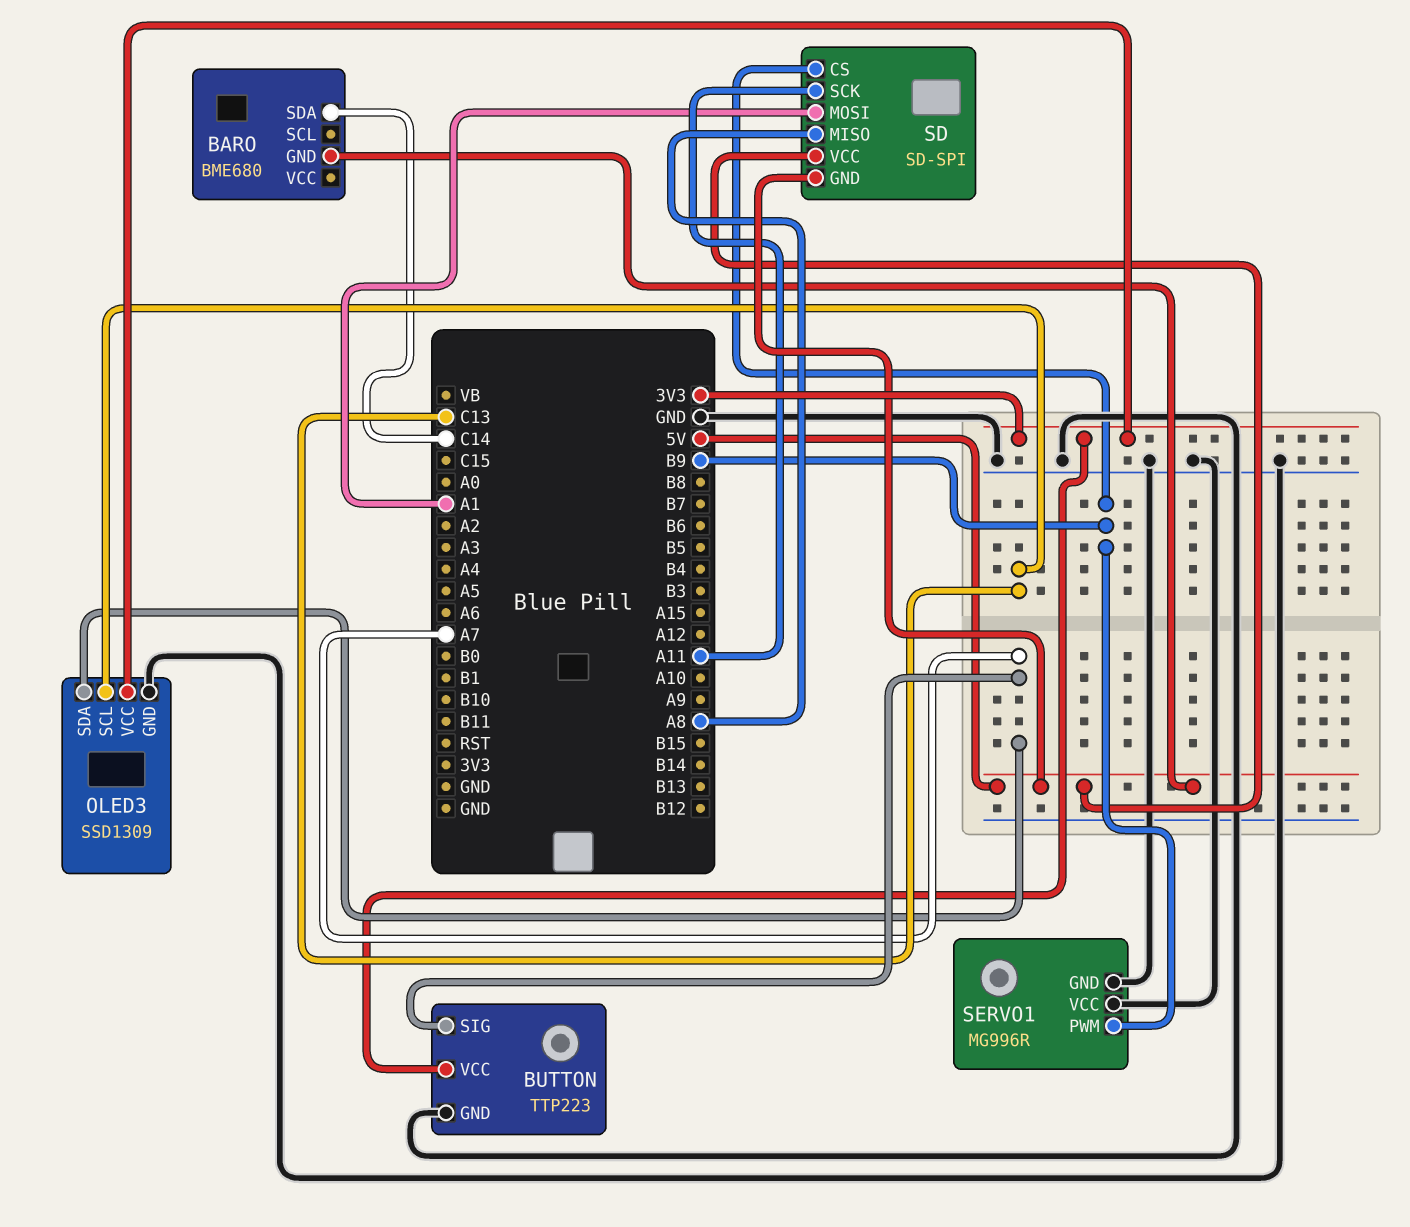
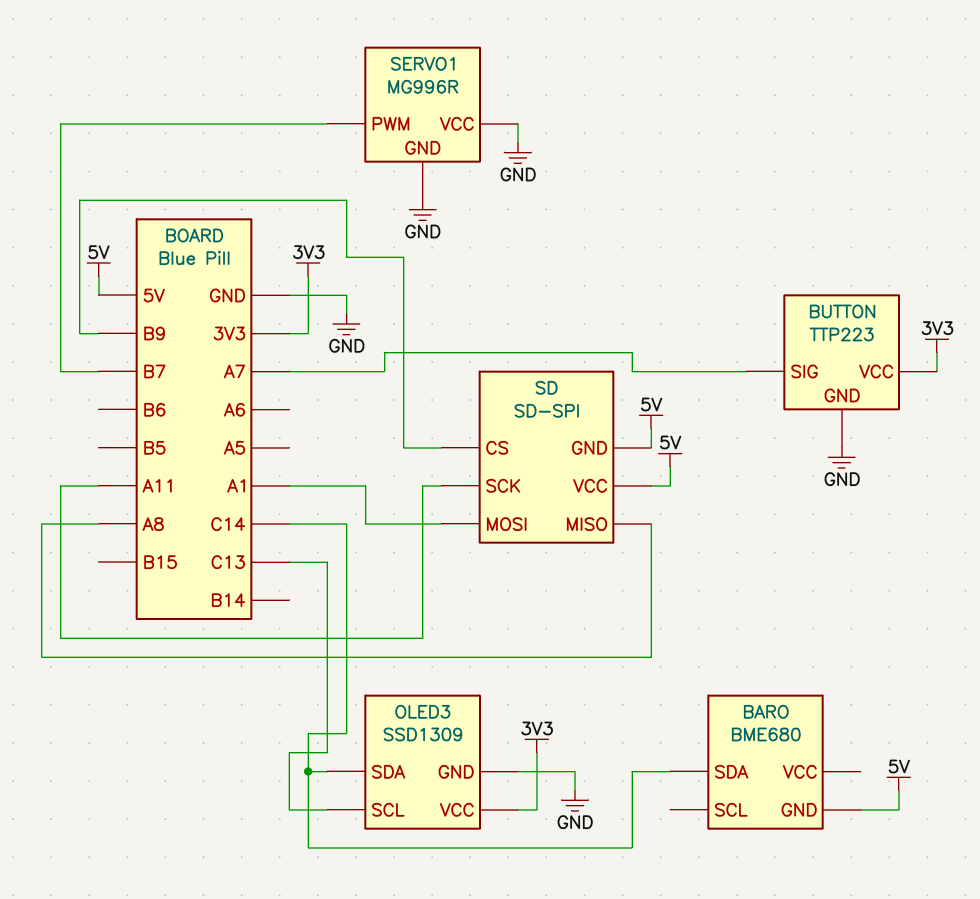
OLED3 pin SDA: A7 -> C14
SERVO1 pin PWM: B9 -> B7

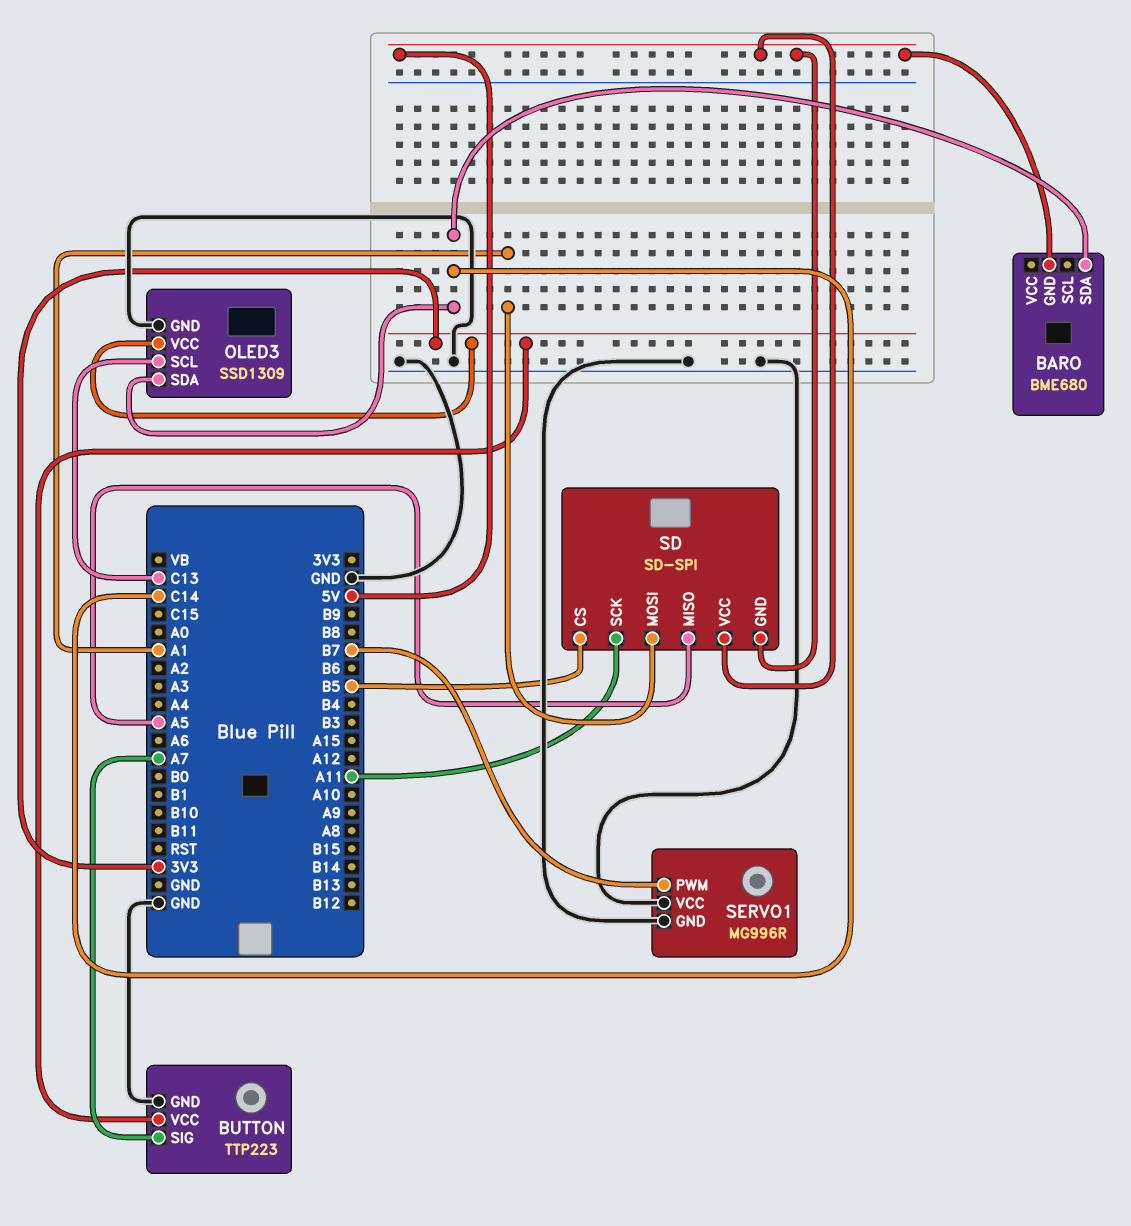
SD pin CS: B9 -> B5
SD pin MISO: A8 -> A5

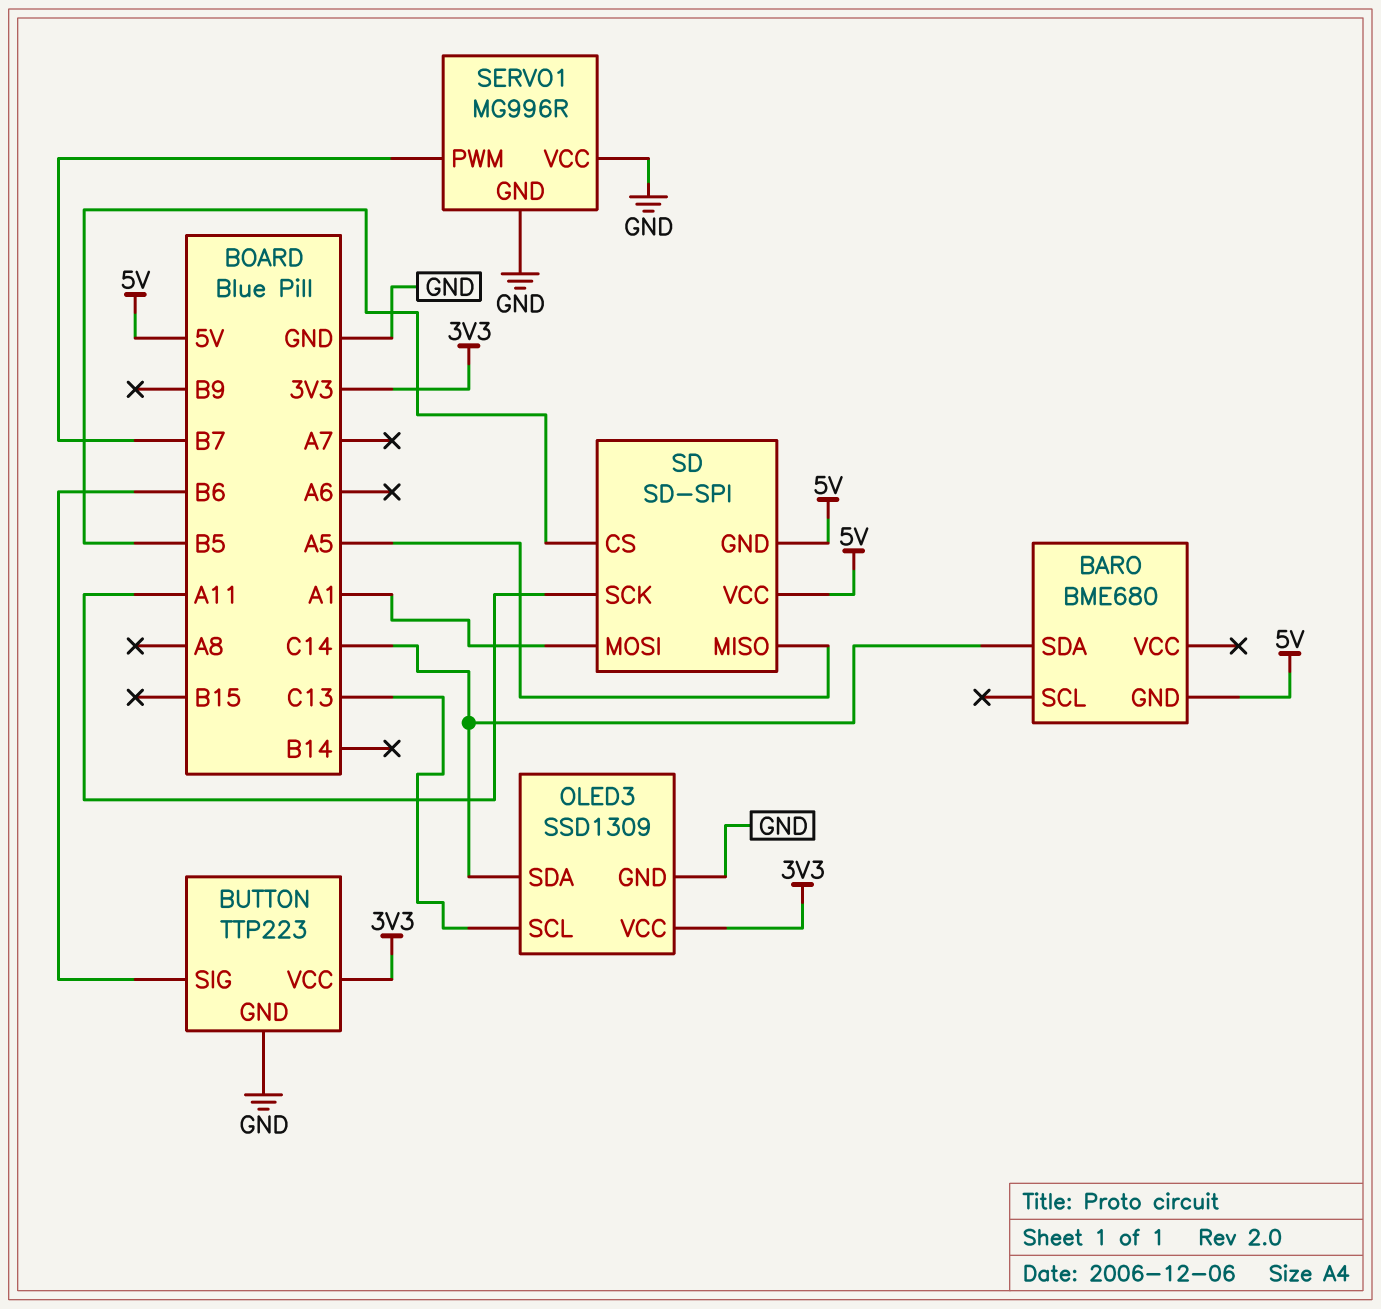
BUTTON pin SIG: A7 -> B6

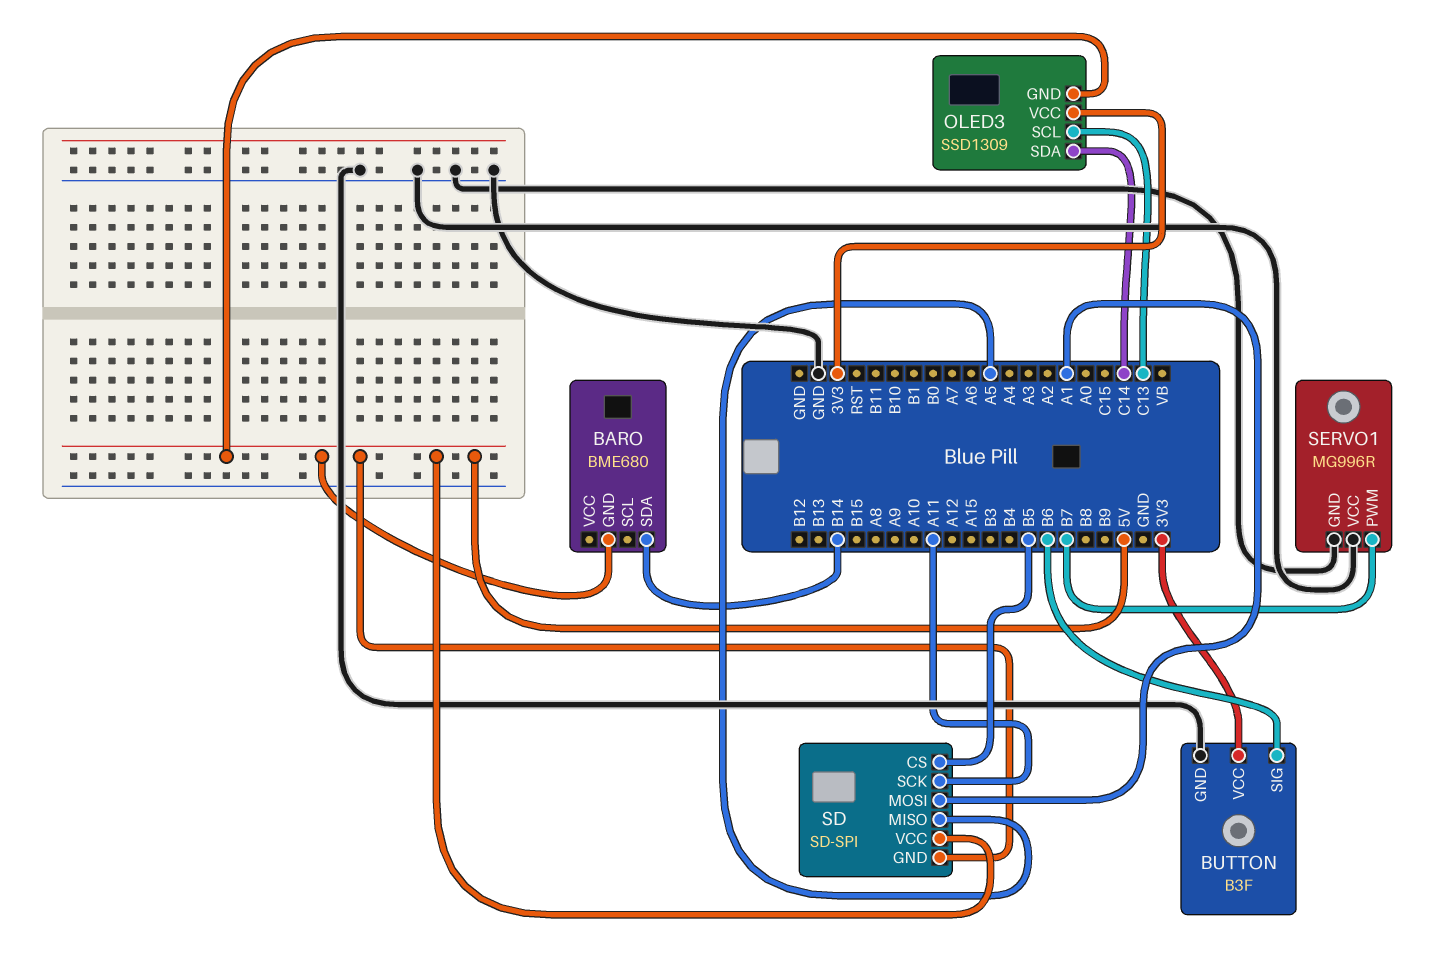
BARO pin SDA: C14 -> B14
BUTTON: TTP223 -> B3F
OLED3 pin GND: GND -> 5V

